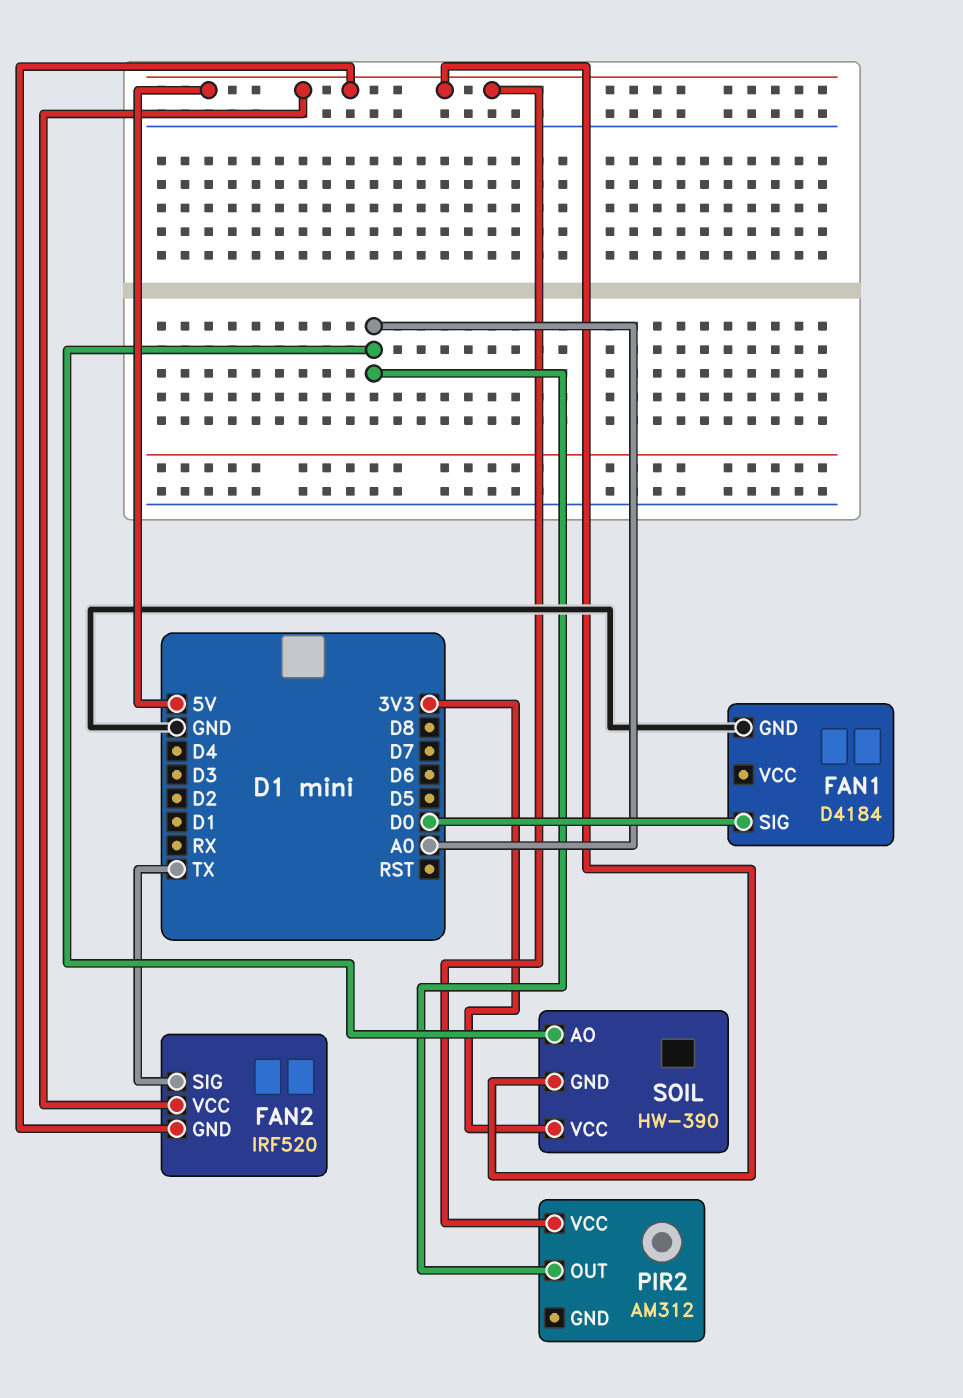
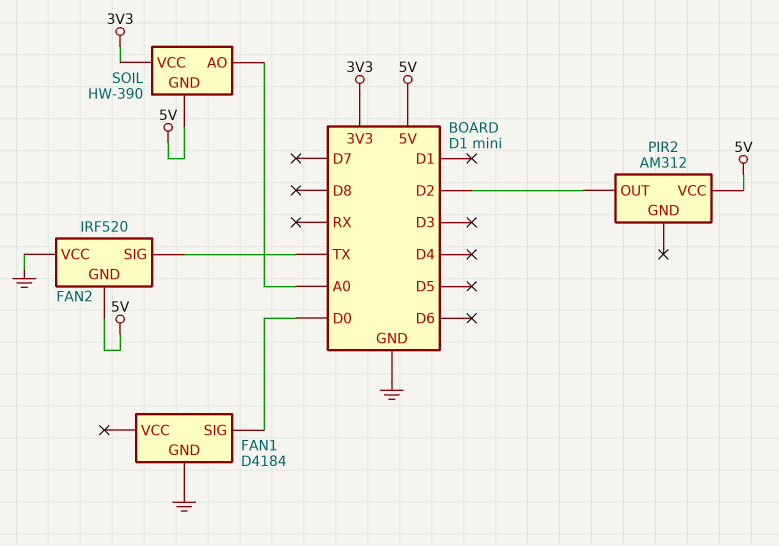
FAN2 pin VCC: 5V -> GND
PIR2 pin OUT: A0 -> D2

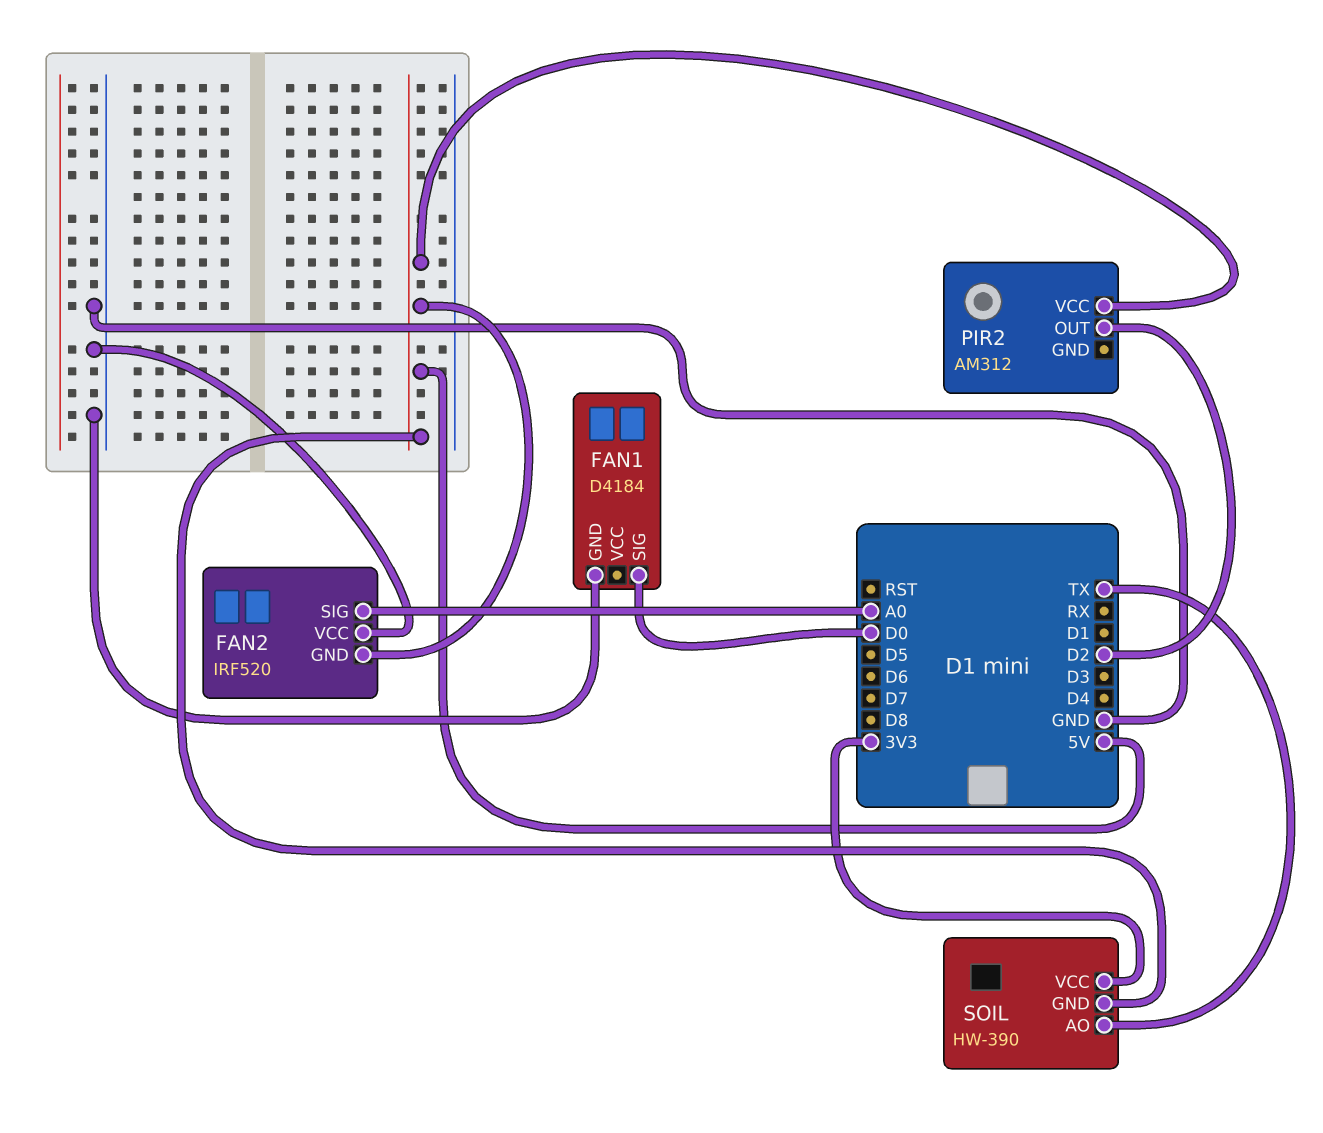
FAN2 pin SIG: TX -> A0
SOIL pin AO: A0 -> TX

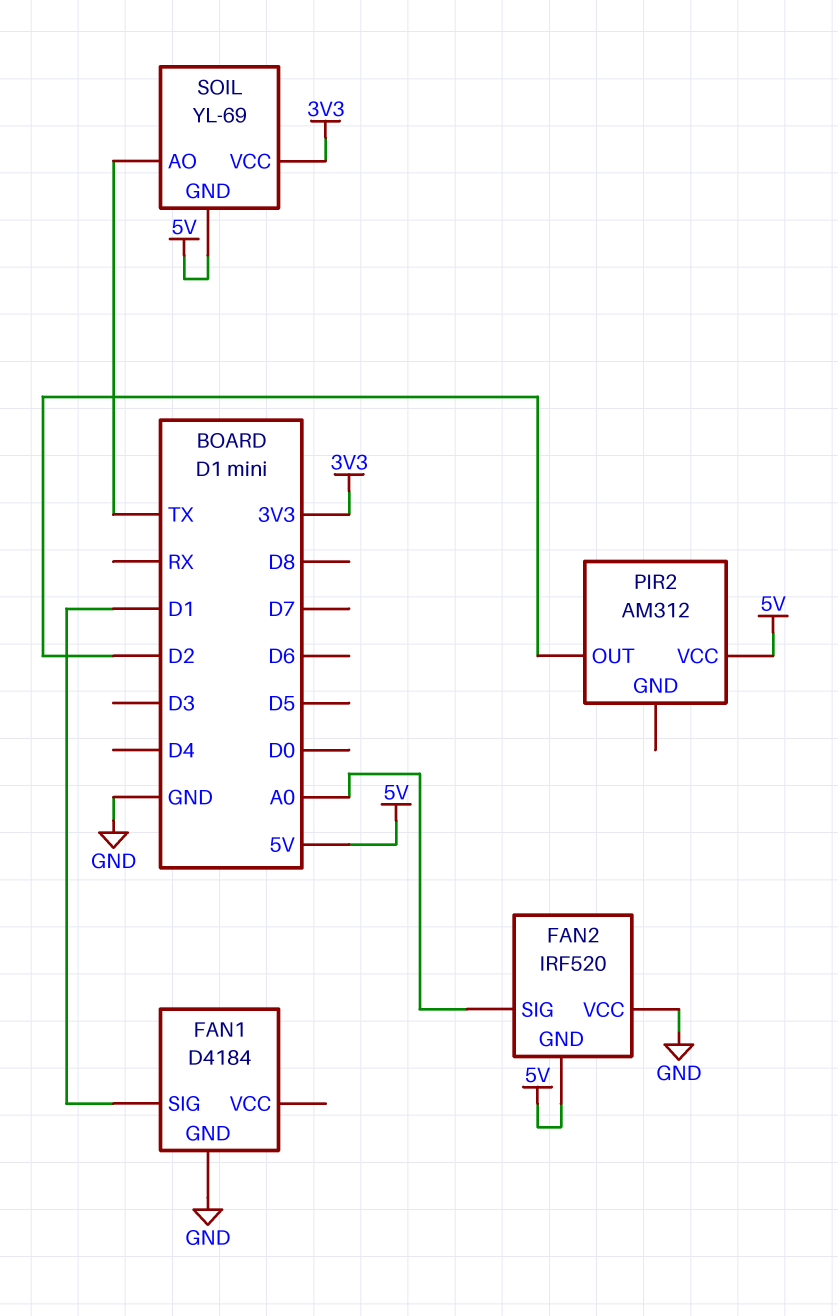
FAN1 pin SIG: D0 -> D1
SOIL: HW-390 -> YL-69

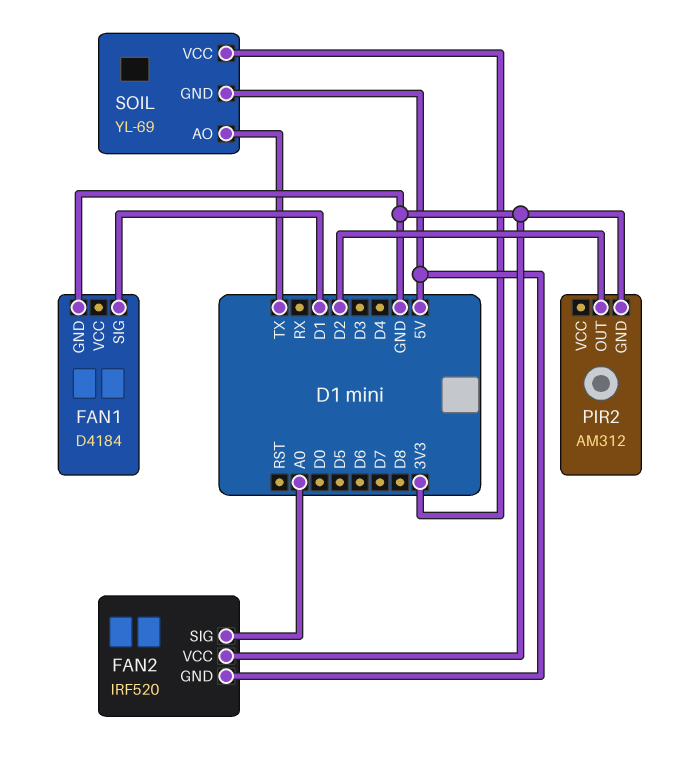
PIR2 pin GND: none -> GND
PIR2 pin VCC: 5V -> none

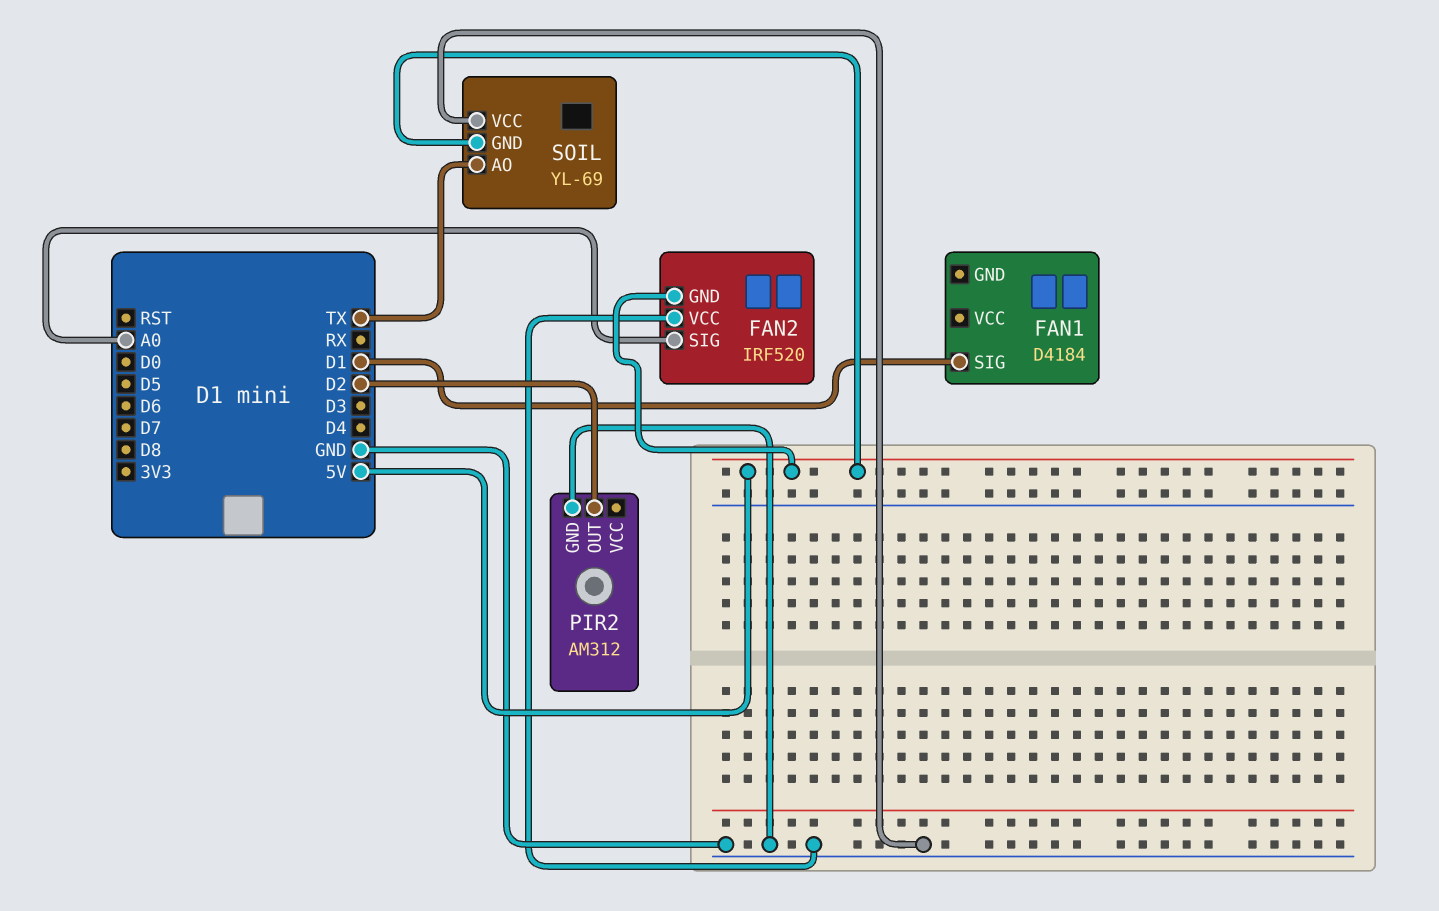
FAN1 pin GND: GND -> none
SOIL pin VCC: 3V3 -> GND

